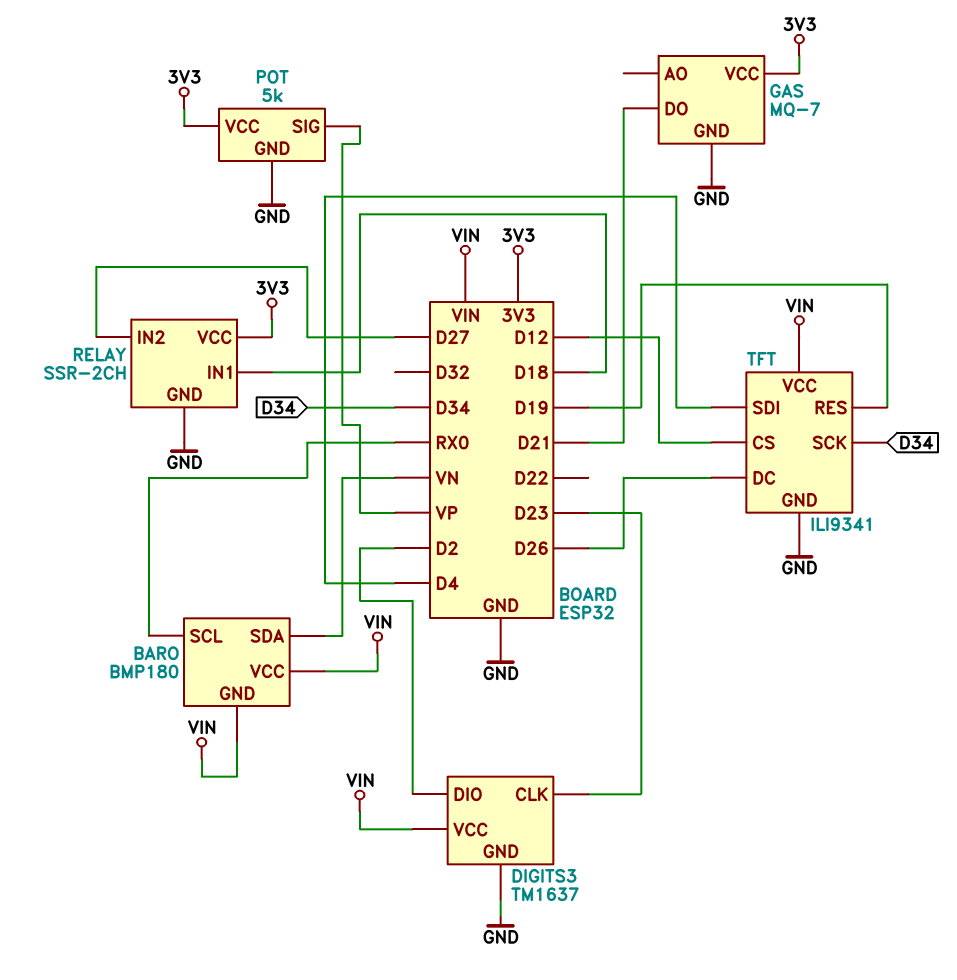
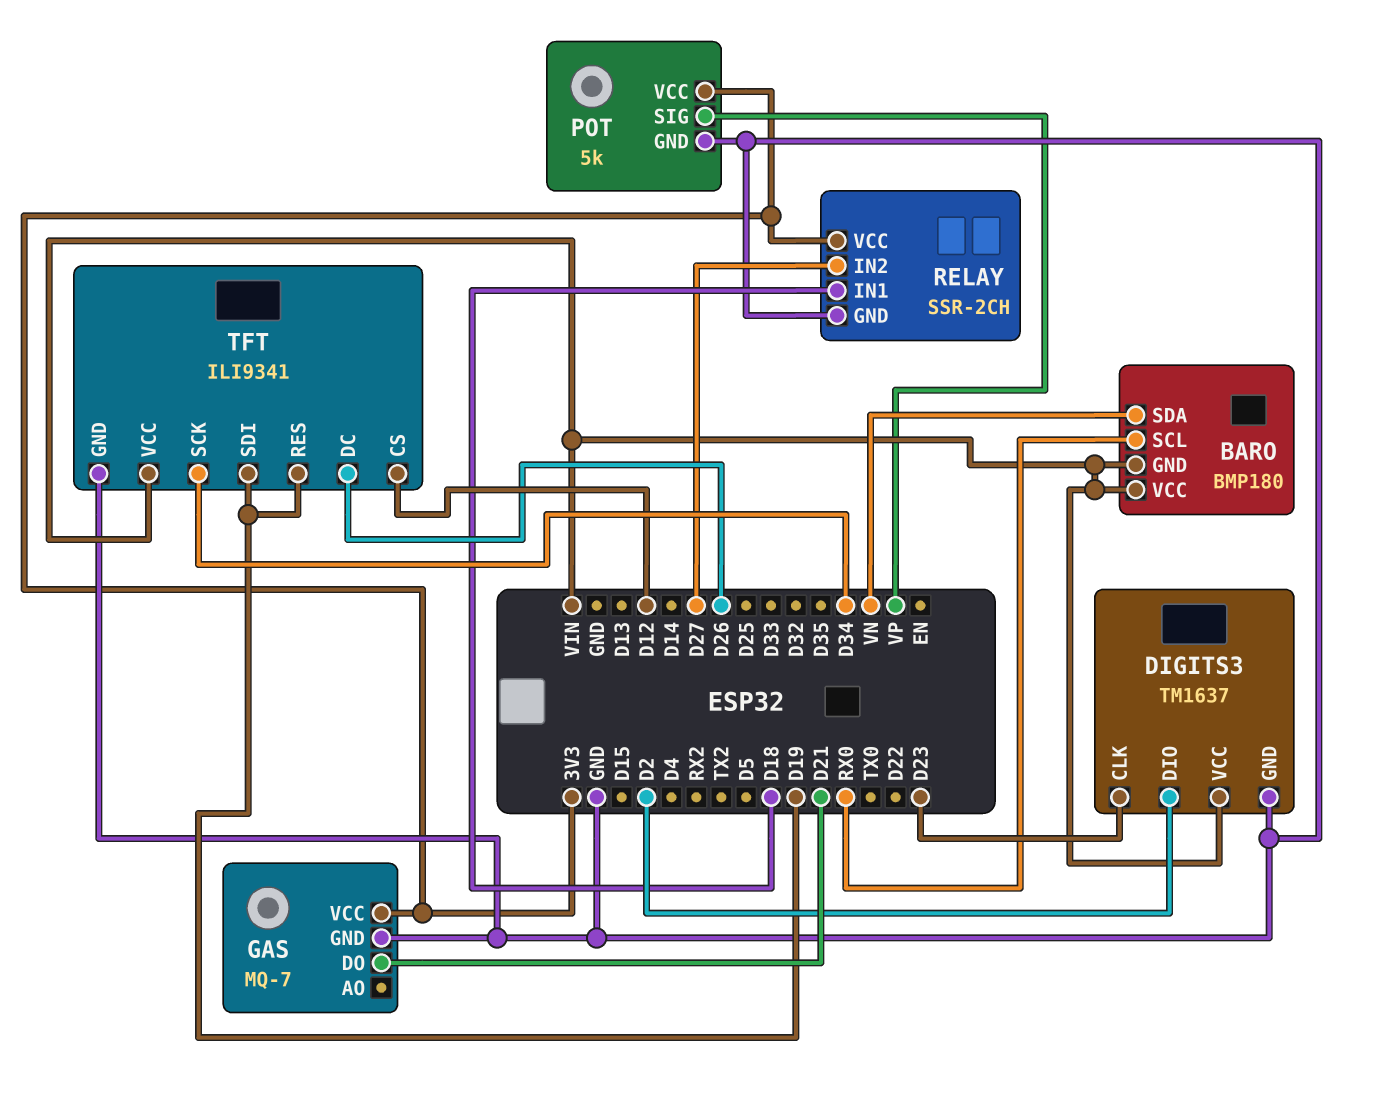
TFT pin SDI: D4 -> D19

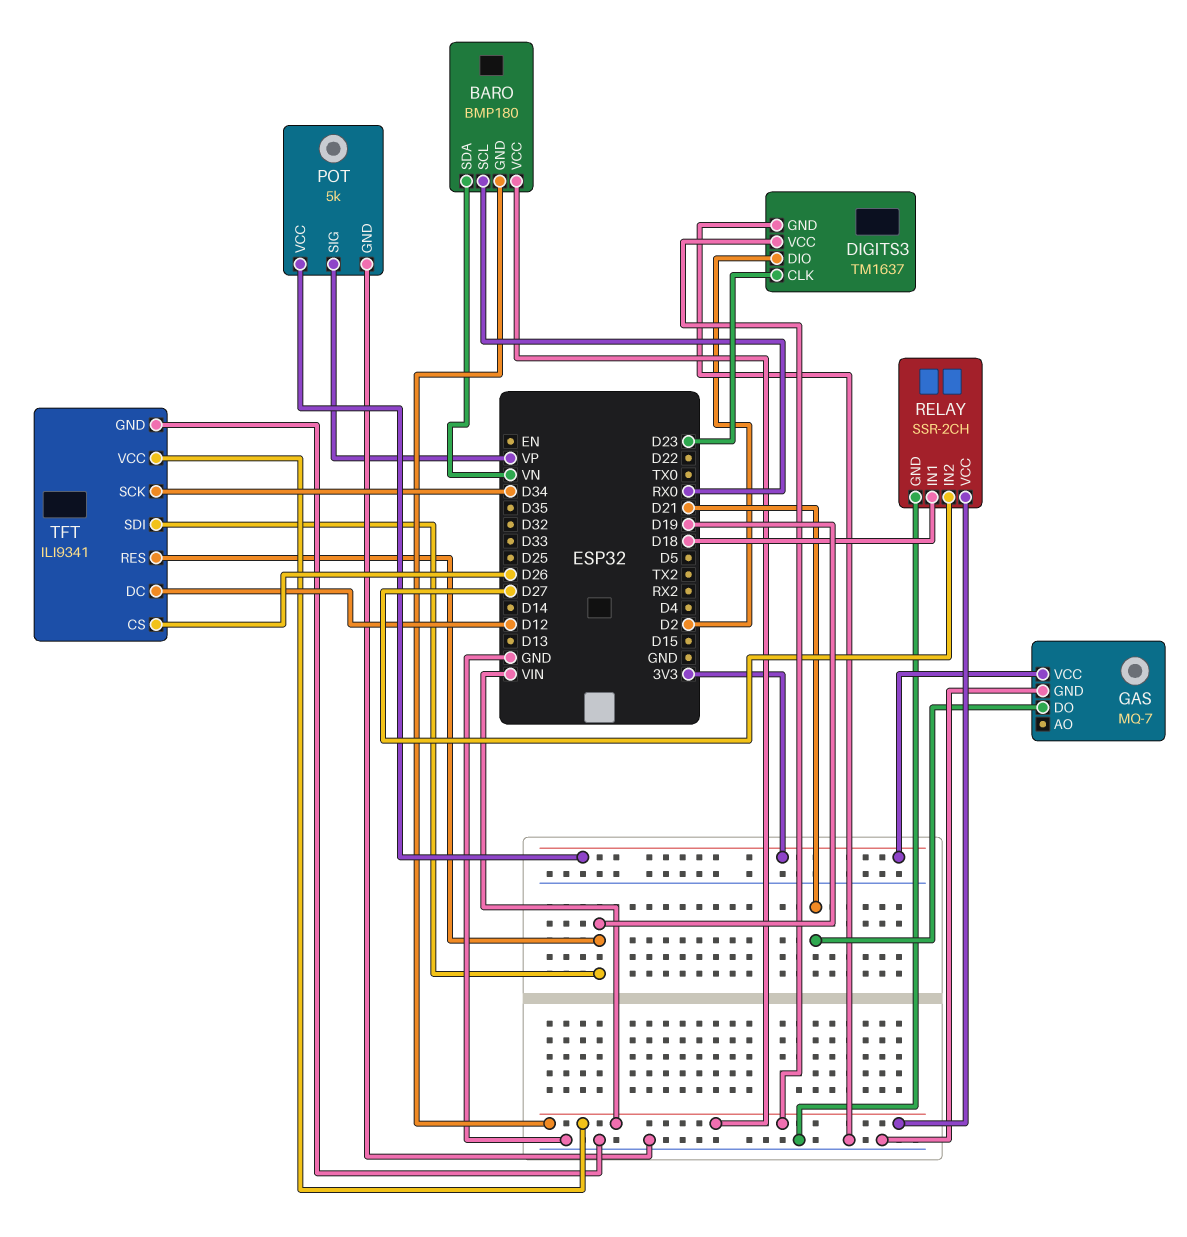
RELAY pin VCC: 3V3 -> VIN
TFT pin CS: D12 -> D26
TFT pin DC: D26 -> D12

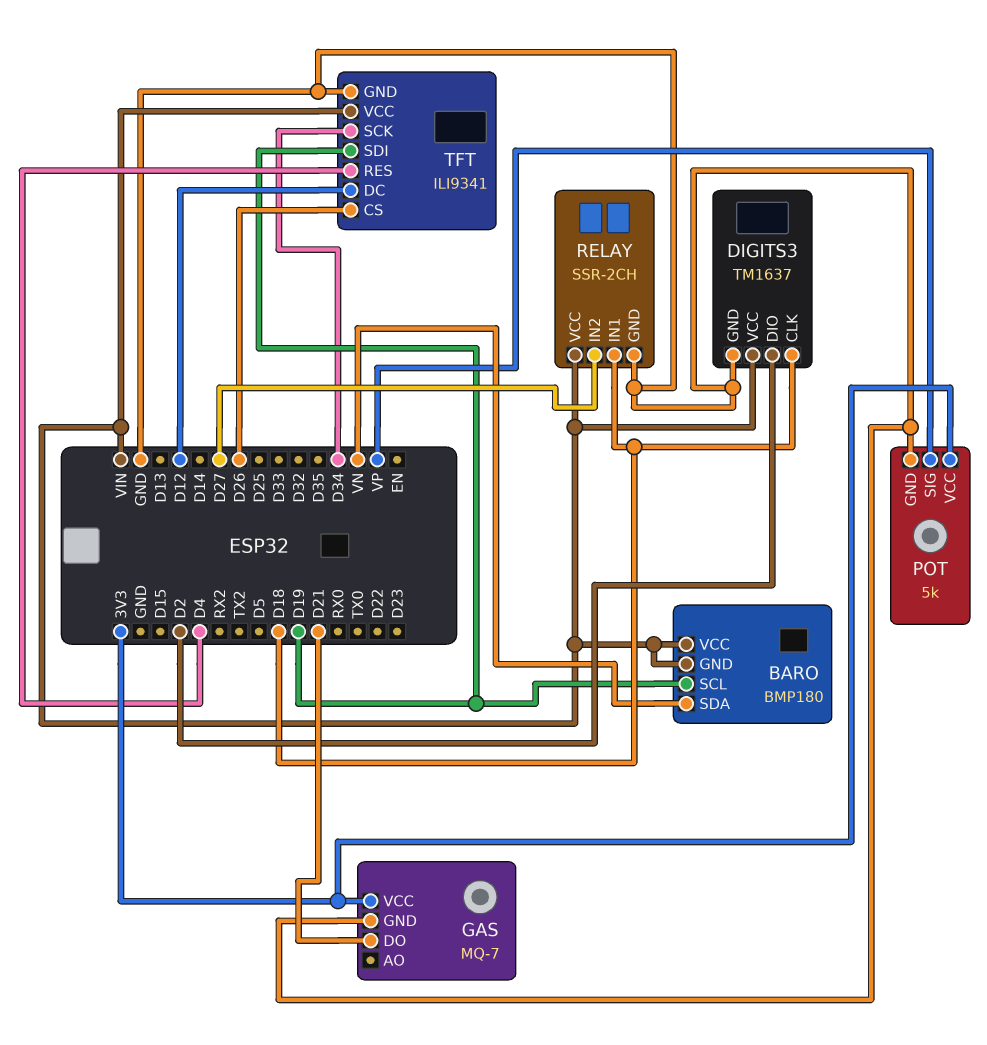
BARO pin SCL: RX0 -> D19
DIGITS3 pin CLK: D23 -> D18
TFT pin RES: D19 -> D4

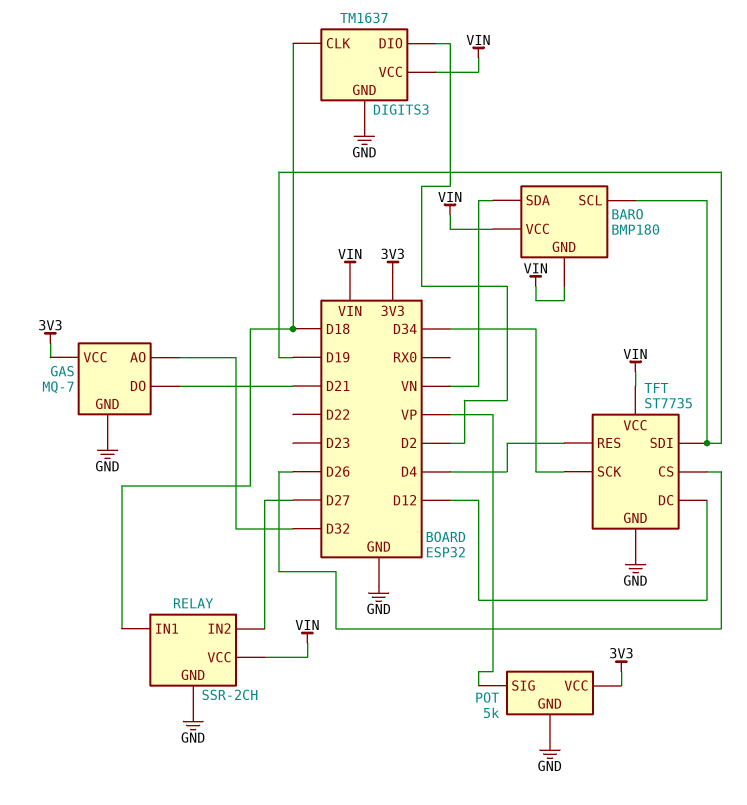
GAS pin AO: none -> D32
TFT: ILI9341 -> ST7735

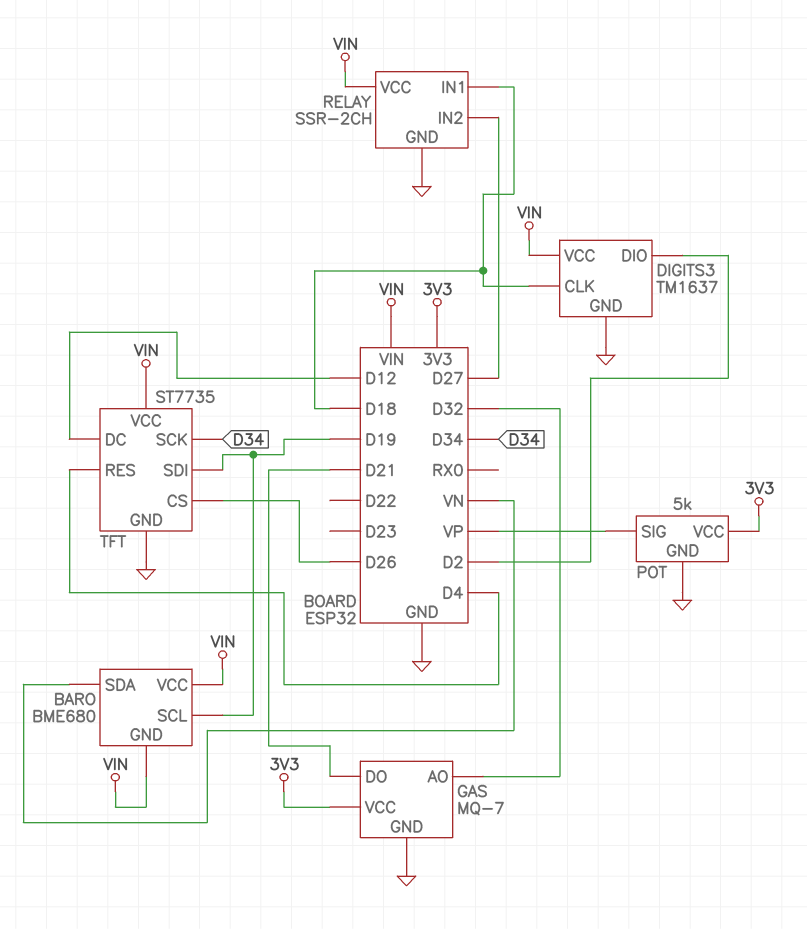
BARO: BMP180 -> BME680

